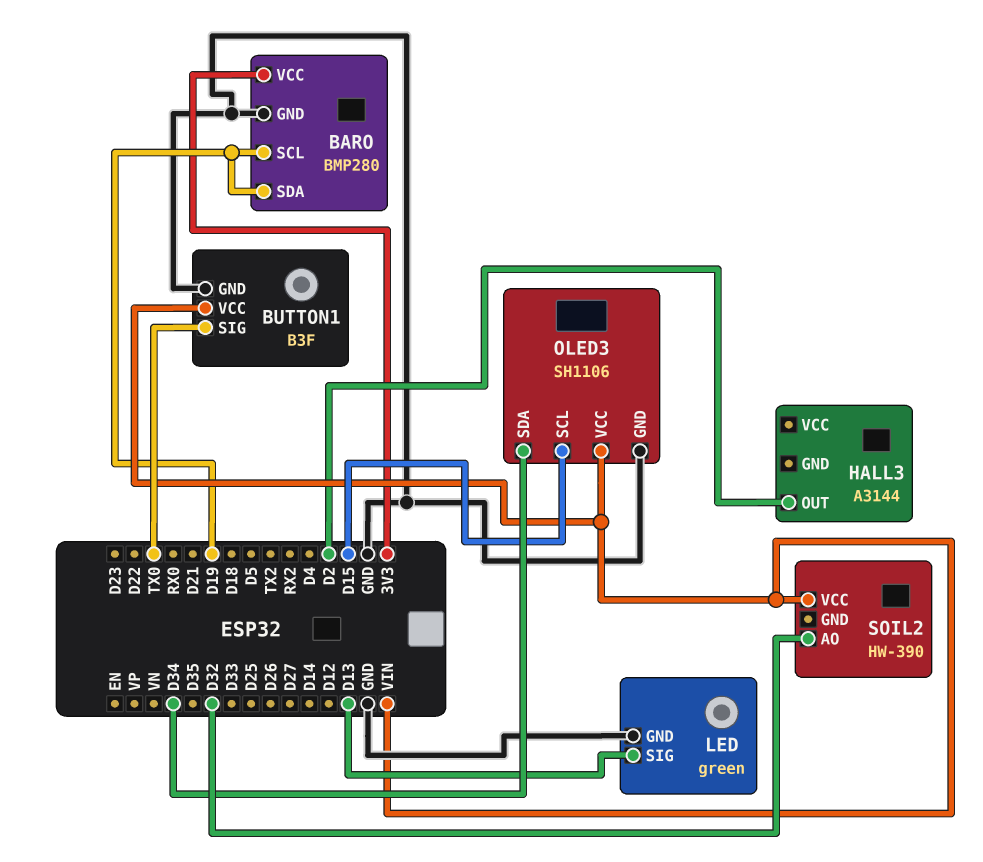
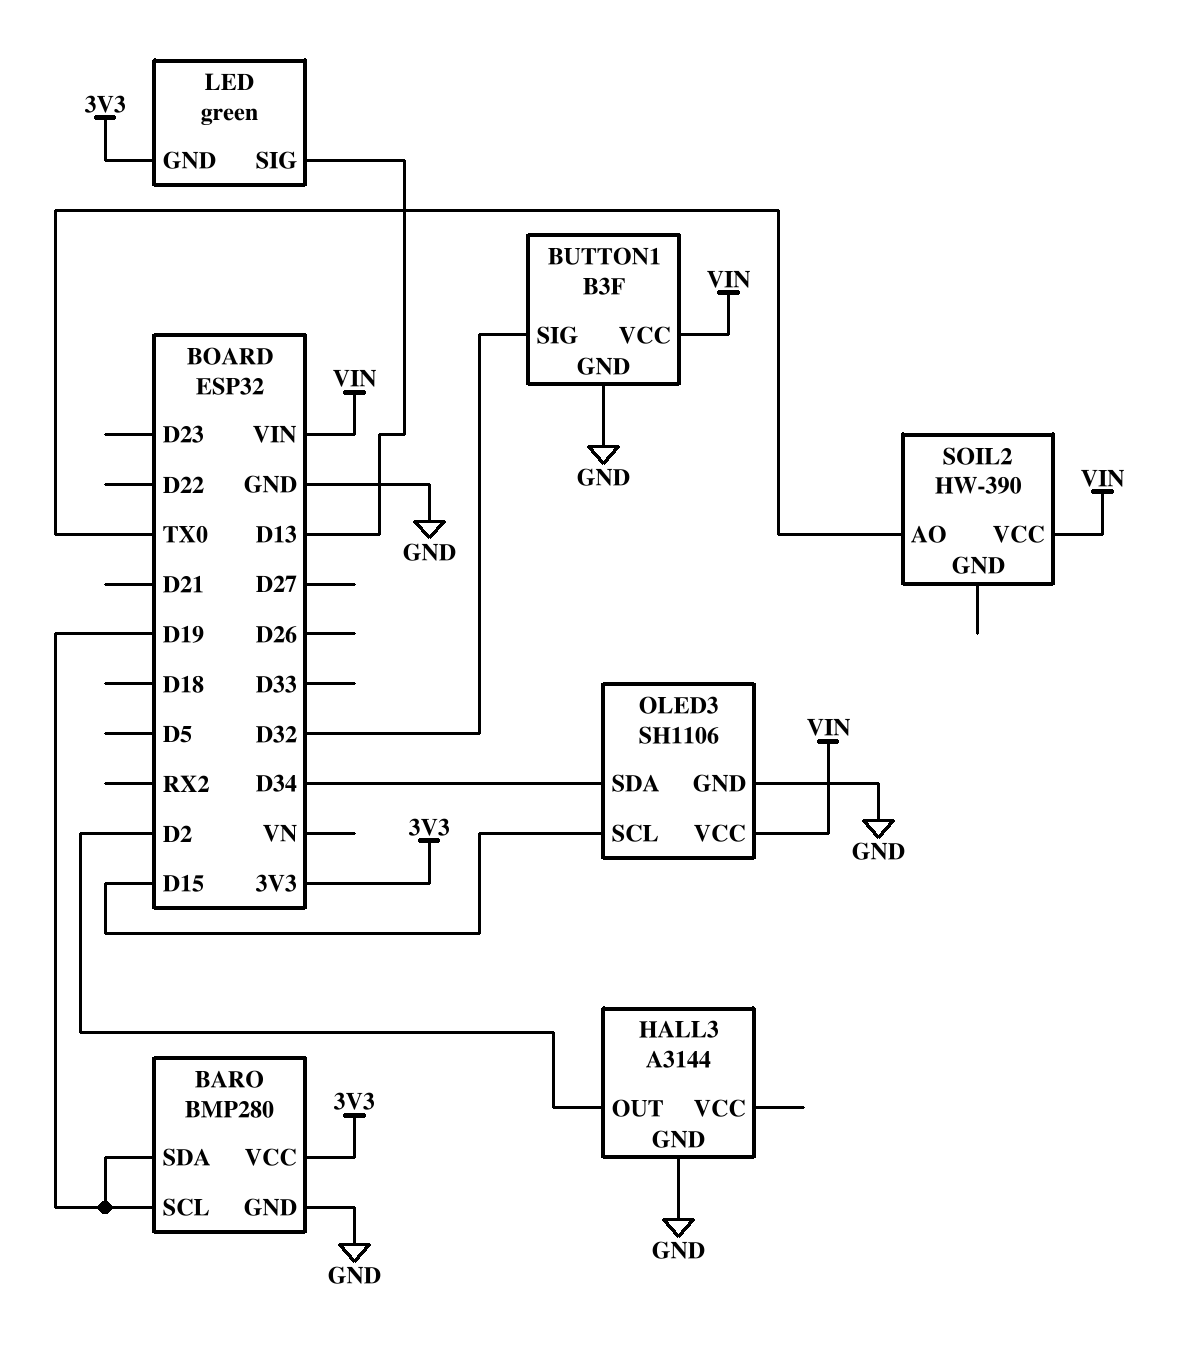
BUTTON1 pin SIG: TX0 -> D32
HALL3 pin GND: none -> GND
LED pin GND: GND -> 3V3
SOIL2 pin AO: D32 -> TX0

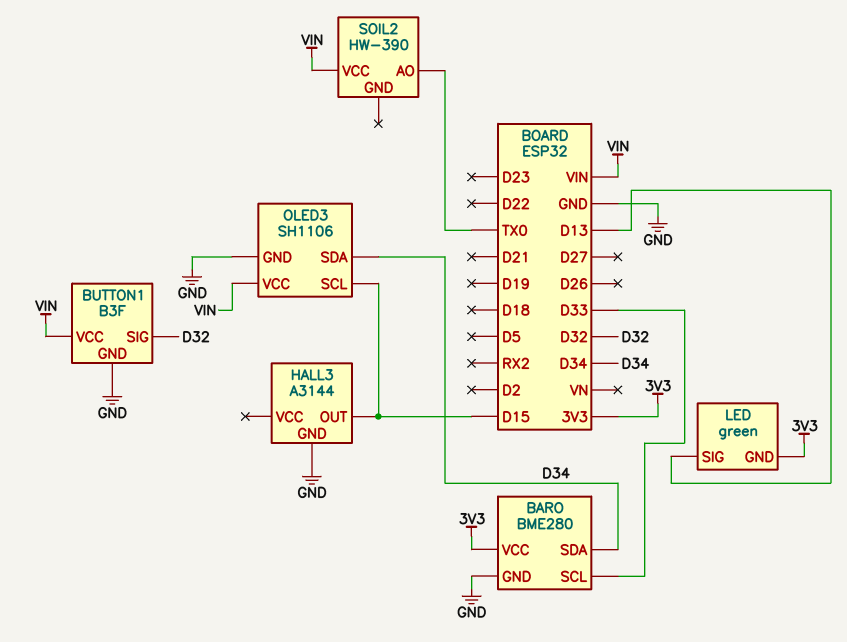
BARO: BMP280 -> BME280
BARO pin SCL: D19 -> D33
BARO pin SDA: D19 -> D34
HALL3 pin OUT: D2 -> D15

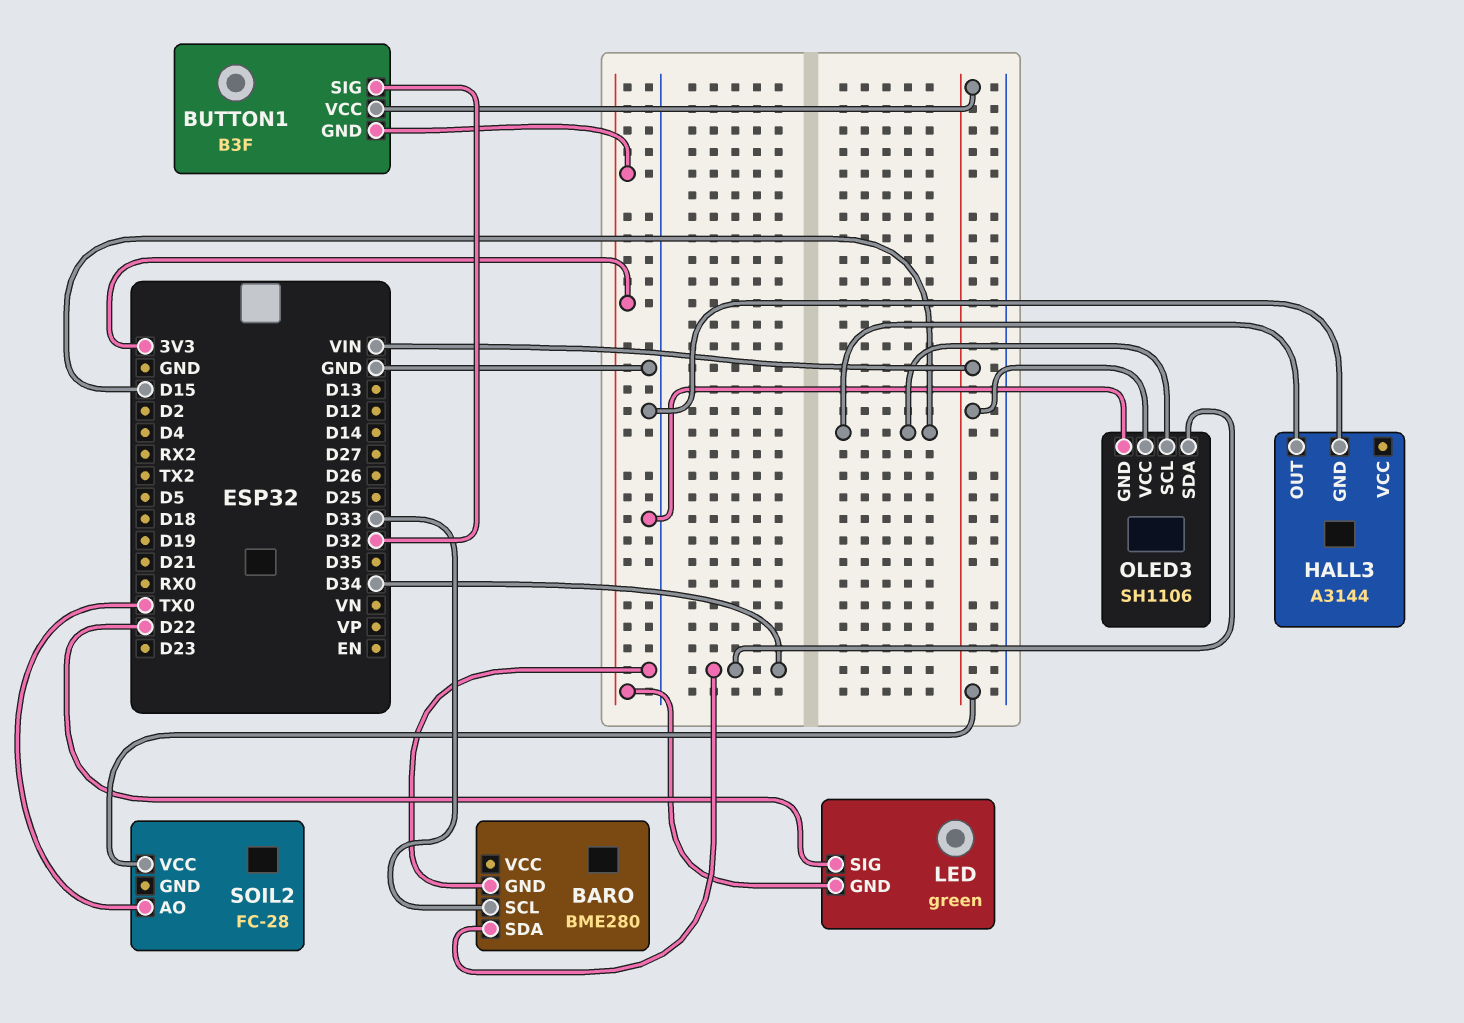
BARO pin VCC: 3V3 -> none
BUTTON1 pin GND: GND -> 3V3
LED pin SIG: D13 -> D22
SOIL2: HW-390 -> FC-28

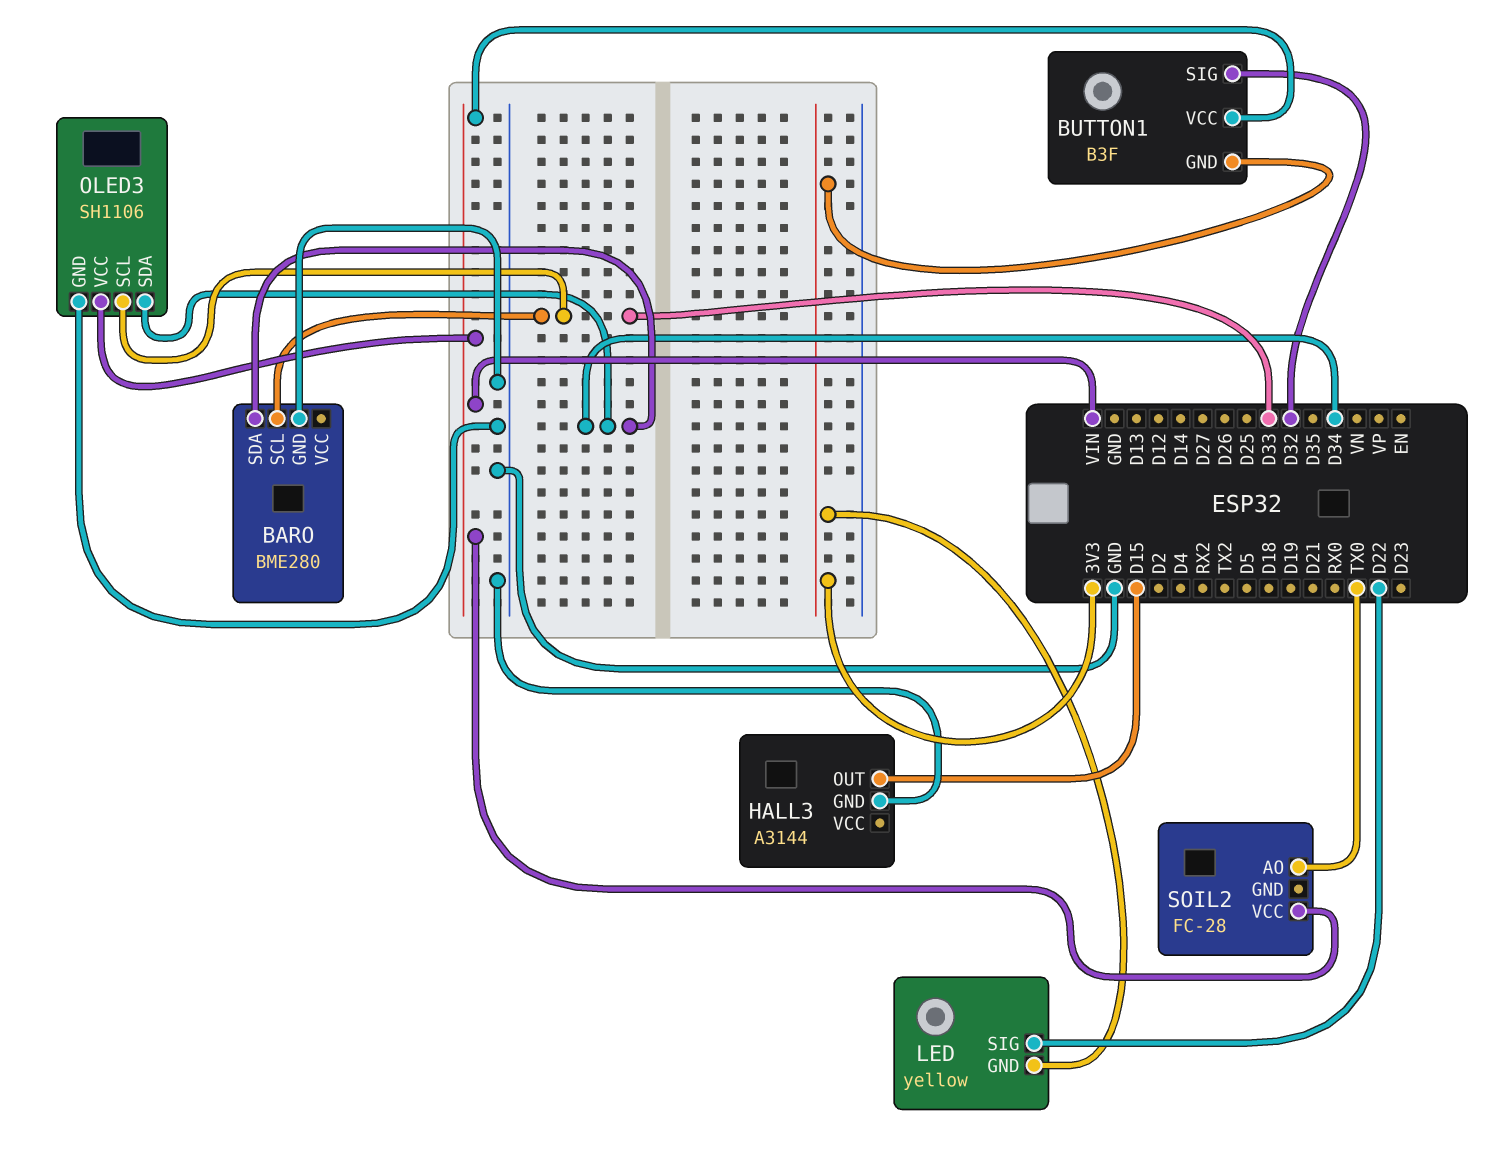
LED: green -> yellow
OLED3 pin SCL: D15 -> D33

